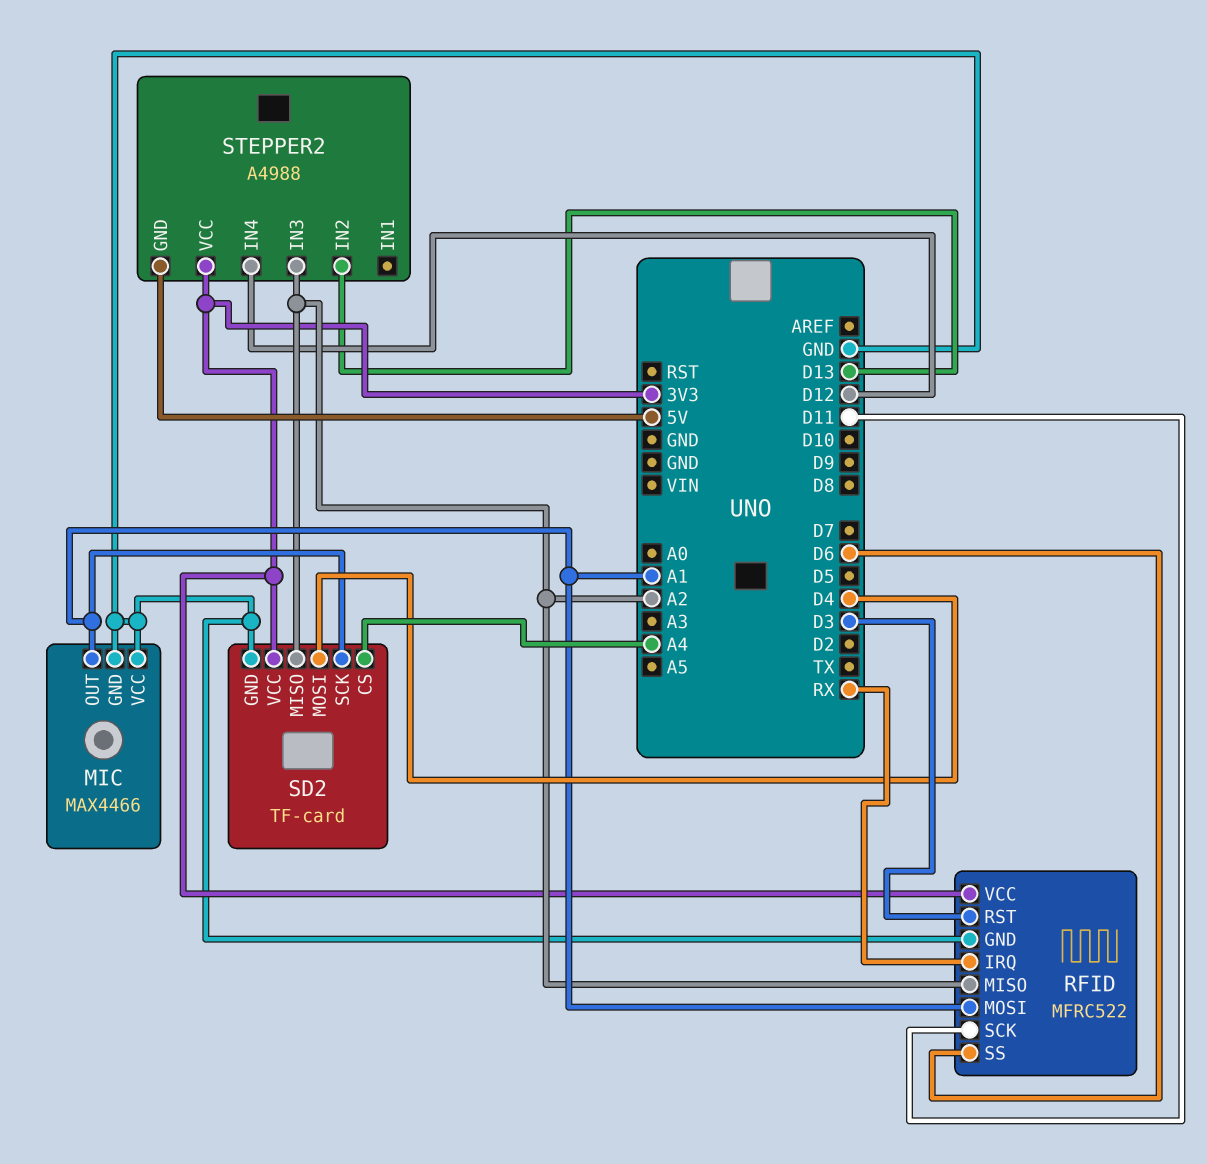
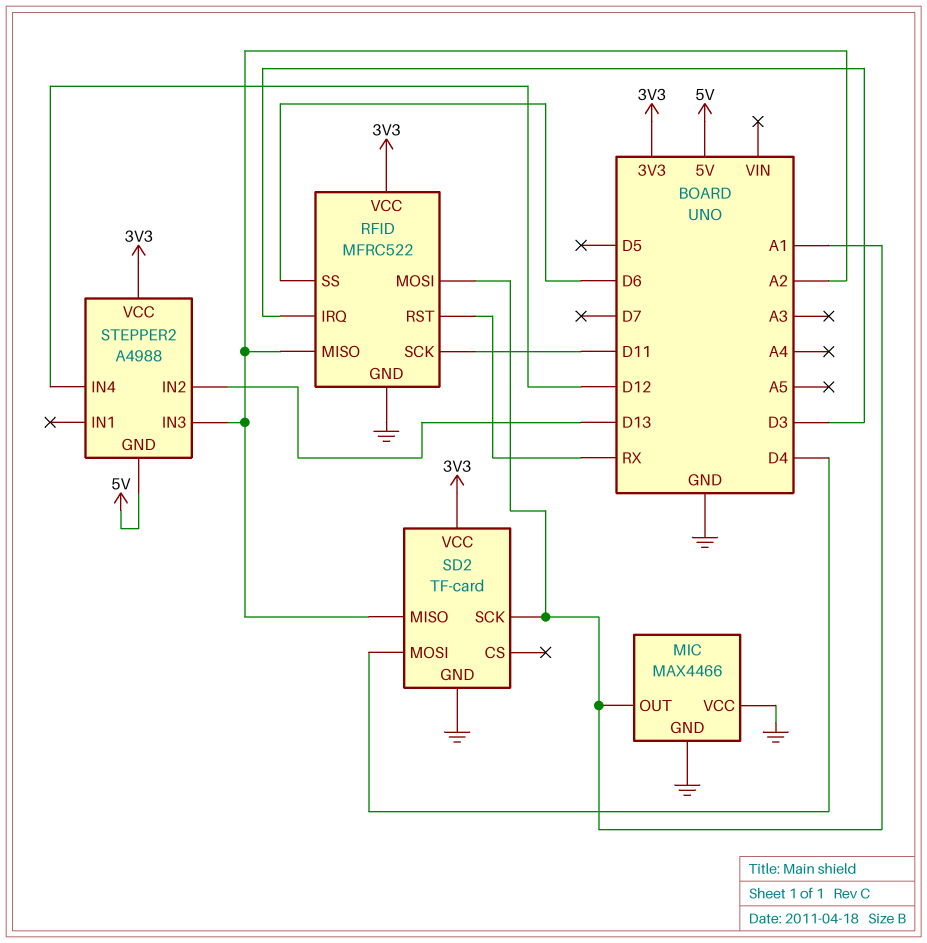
RFID pin IRQ: RX -> D3
RFID pin RST: D3 -> RX
SD2 pin CS: A4 -> none

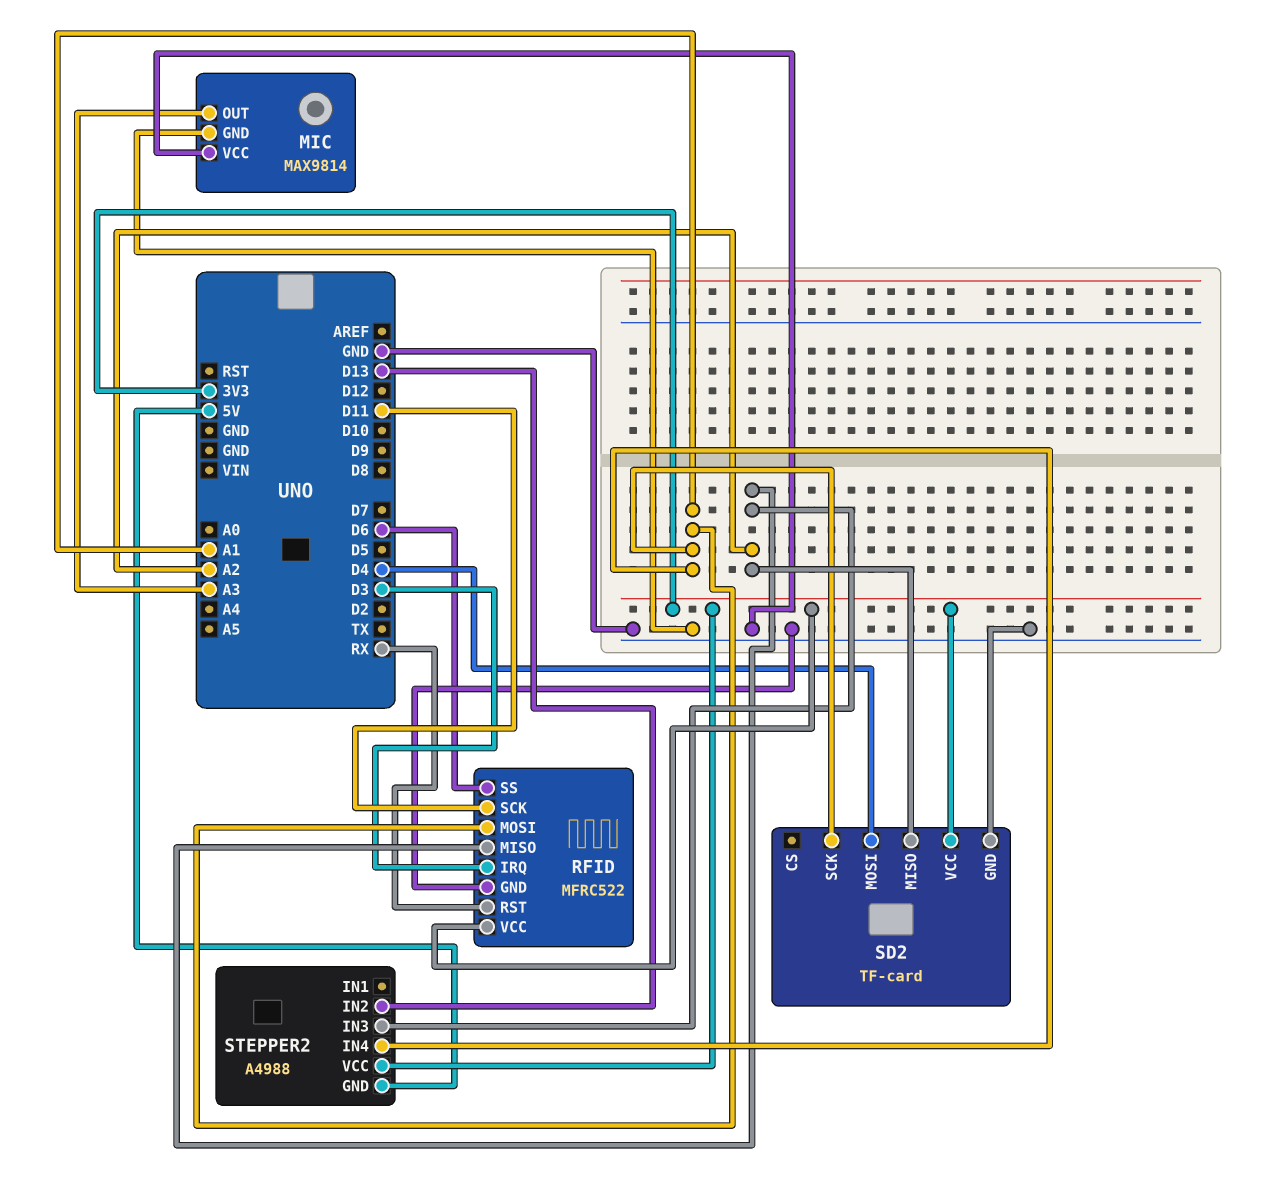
MIC: MAX4466 -> MAX9814
MIC pin OUT: A1 -> A3
STEPPER2 pin IN4: D12 -> A1

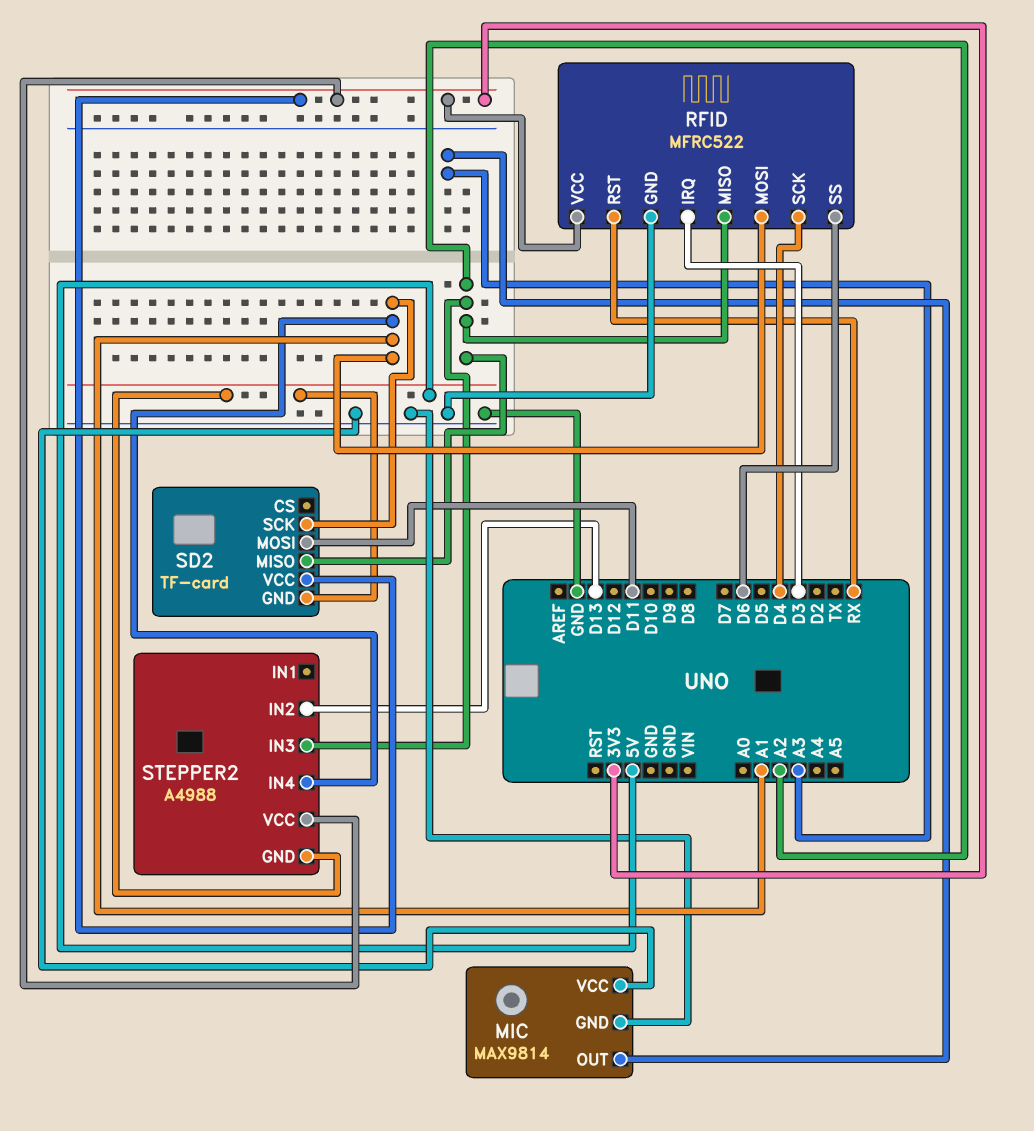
RFID pin SCK: D11 -> D4
SD2 pin GND: GND -> 5V
SD2 pin MOSI: D4 -> D11

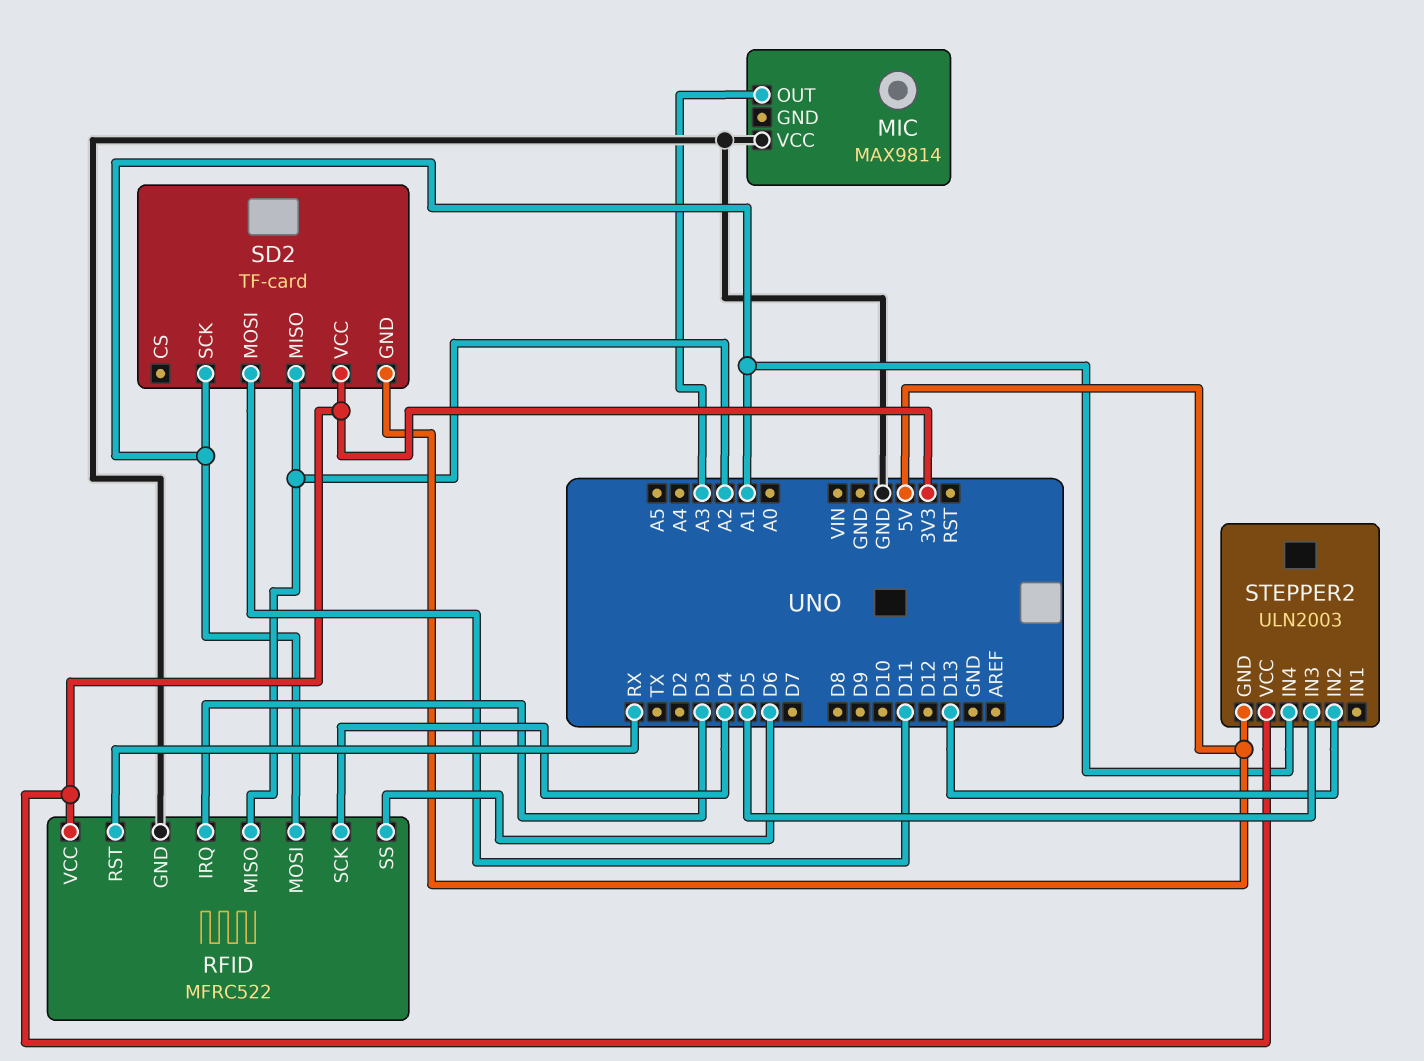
MIC pin GND: GND -> none
STEPPER2: A4988 -> ULN2003
STEPPER2 pin IN3: A2 -> D5

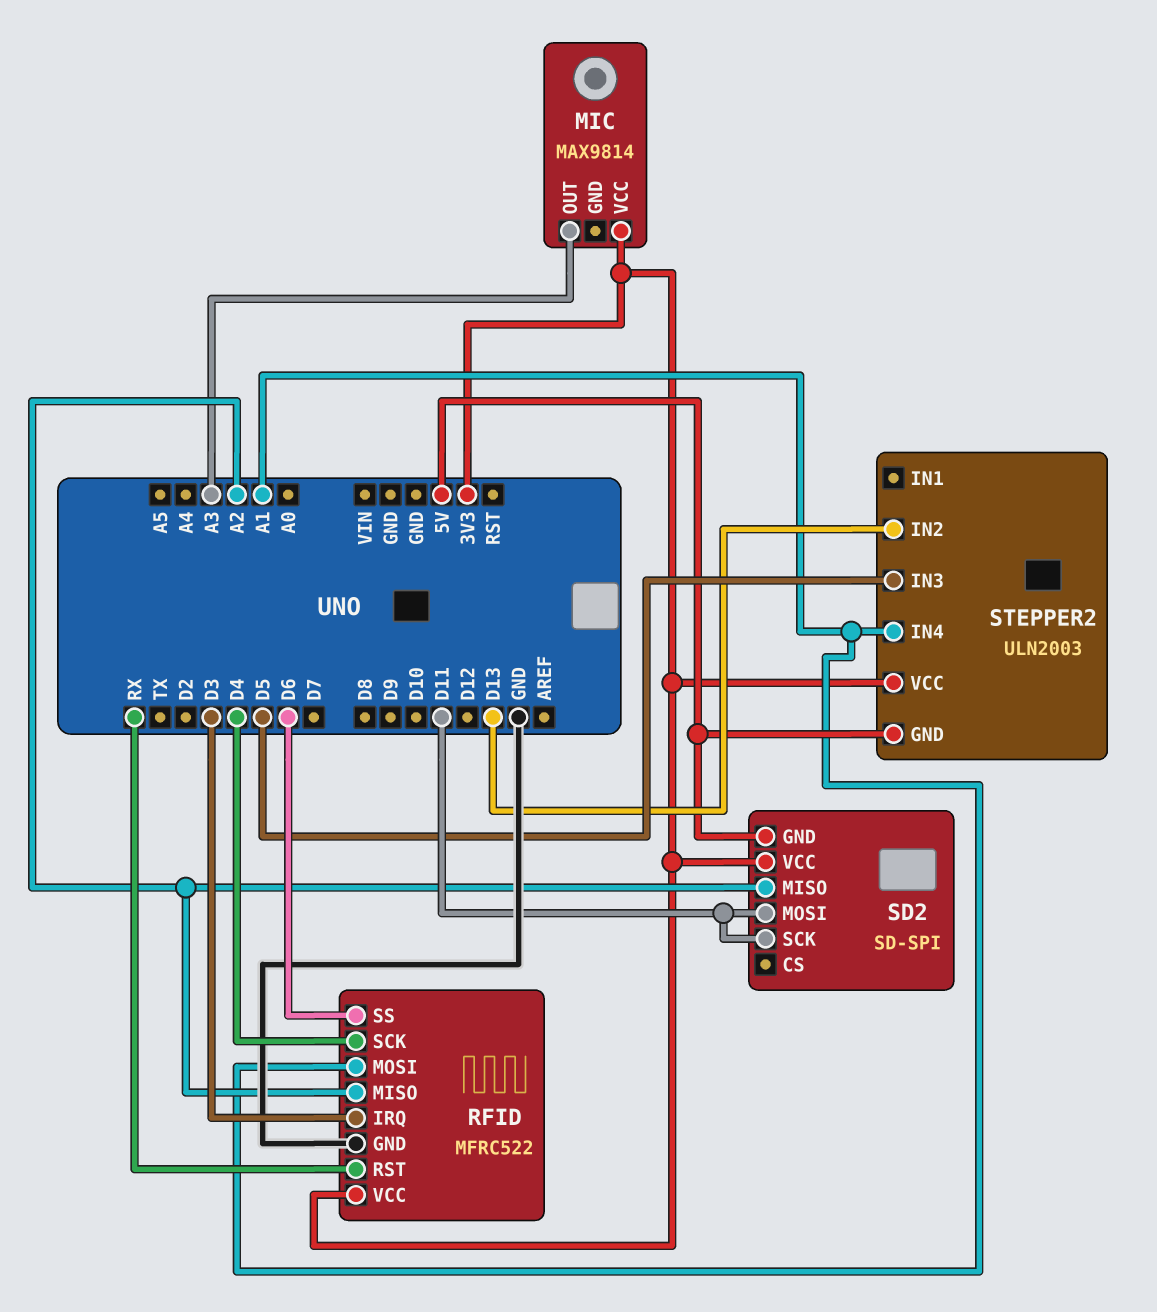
MIC pin VCC: GND -> 3V3
SD2: TF-card -> SD-SPI
SD2 pin SCK: A1 -> D11

